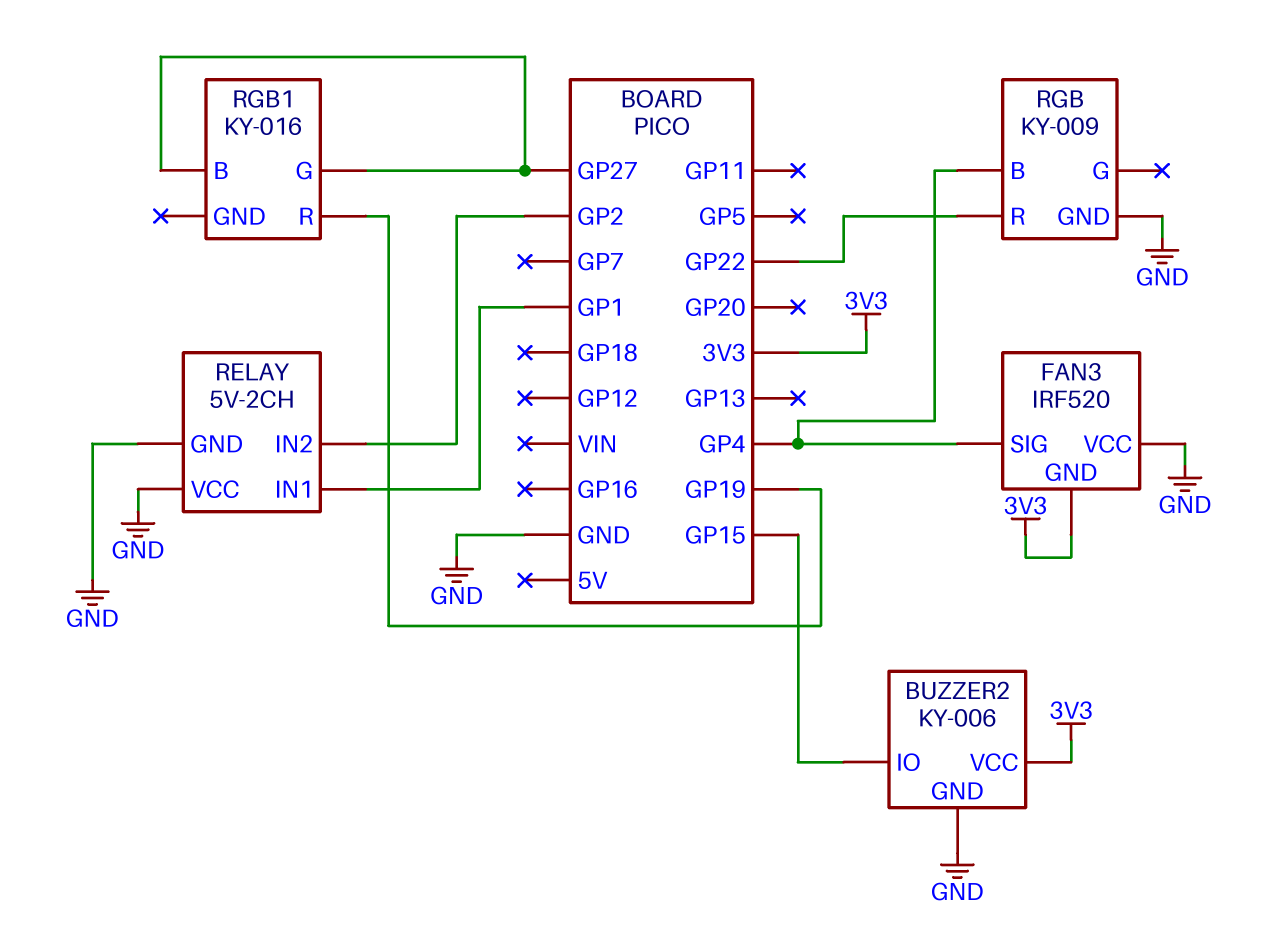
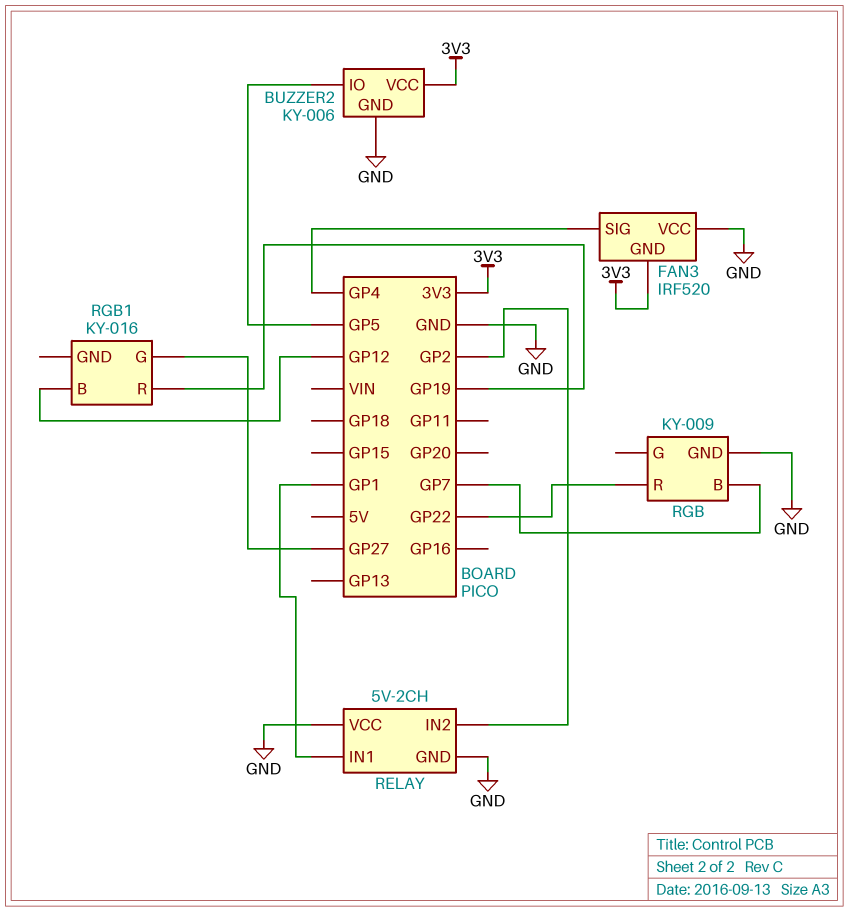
BUZZER2 pin IO: GP15 -> GP5
RGB pin B: GP4 -> GP7
RGB1 pin B: GP27 -> GP12

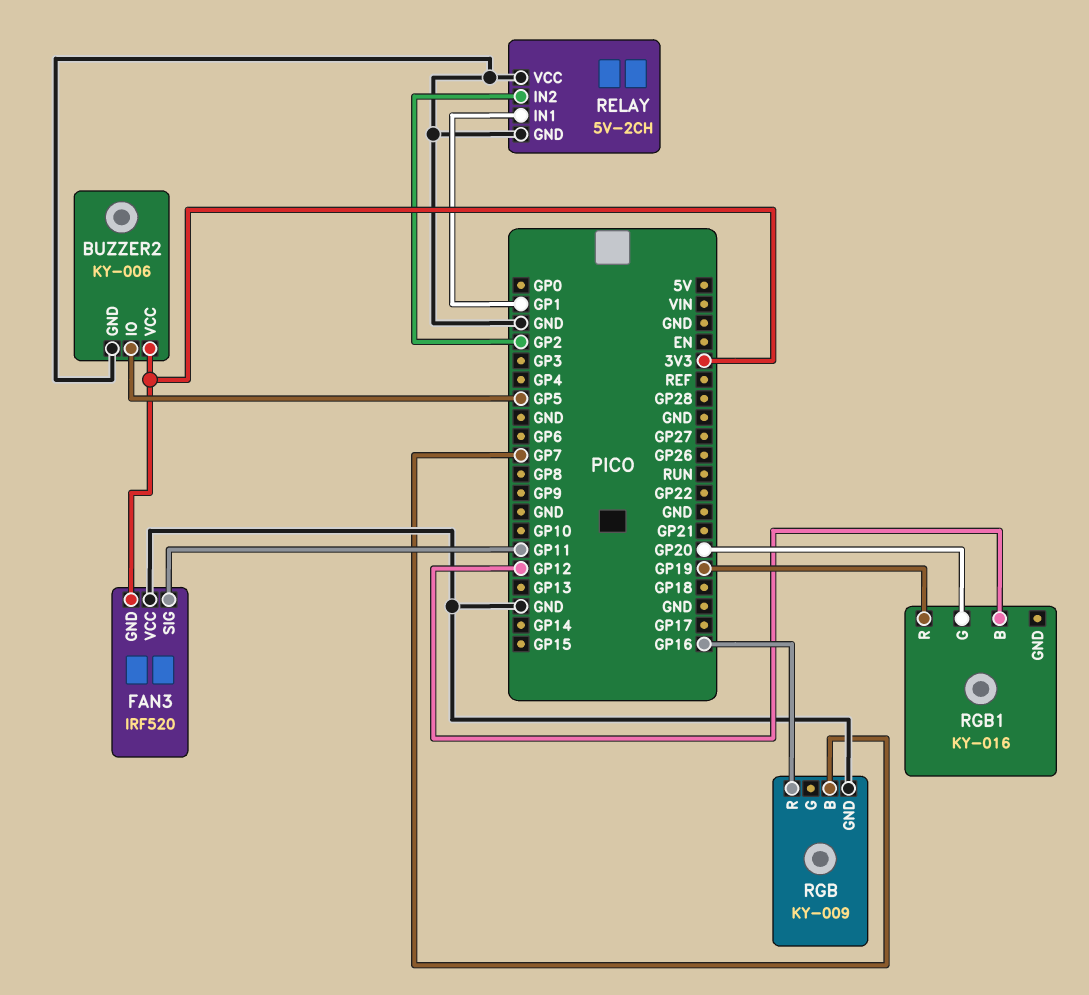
FAN3 pin SIG: GP4 -> GP11
RGB pin R: GP22 -> GP16
RGB1 pin G: GP27 -> GP20

